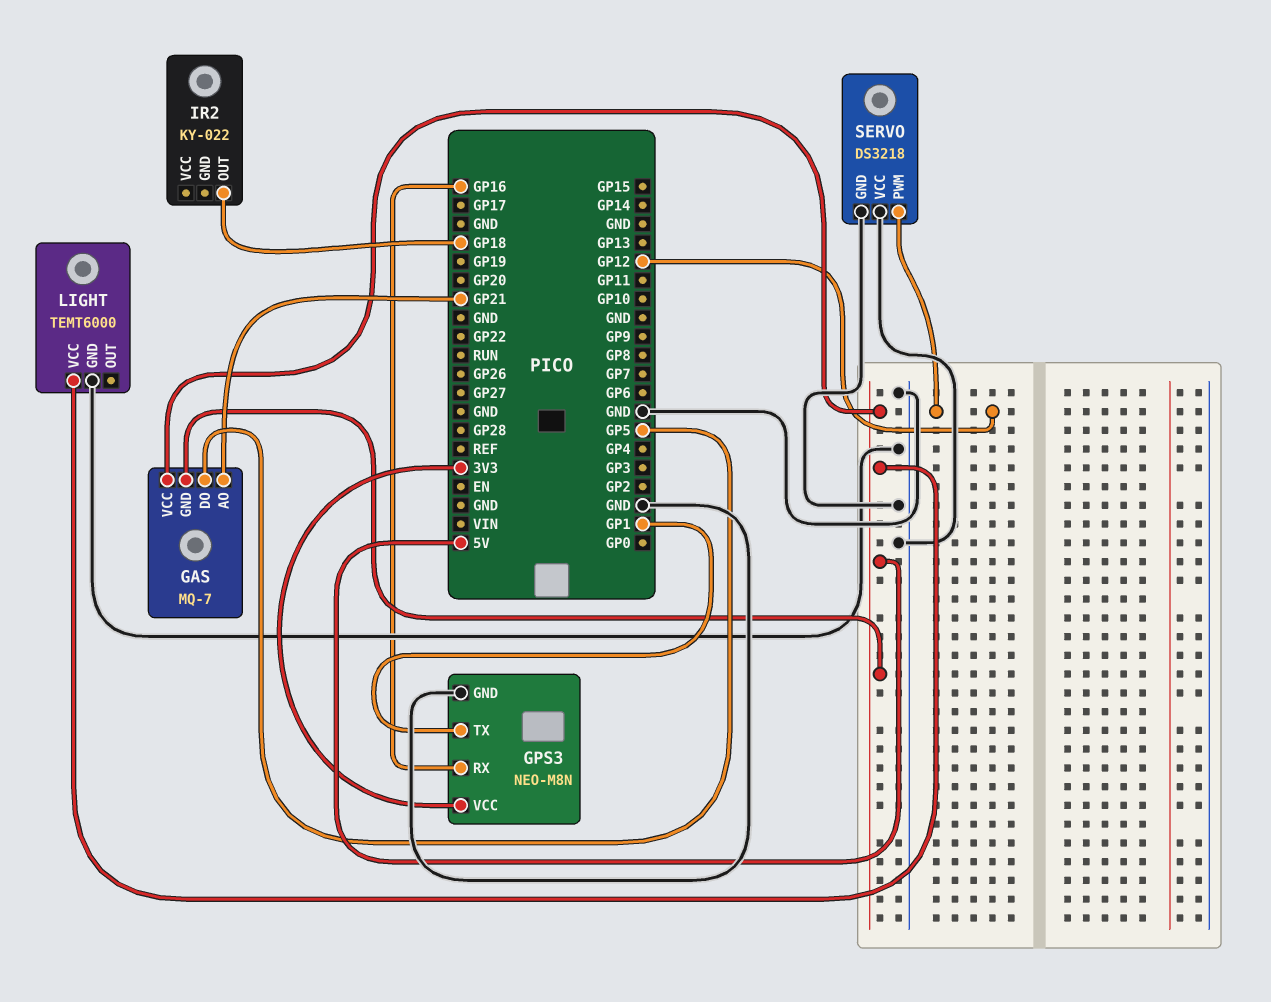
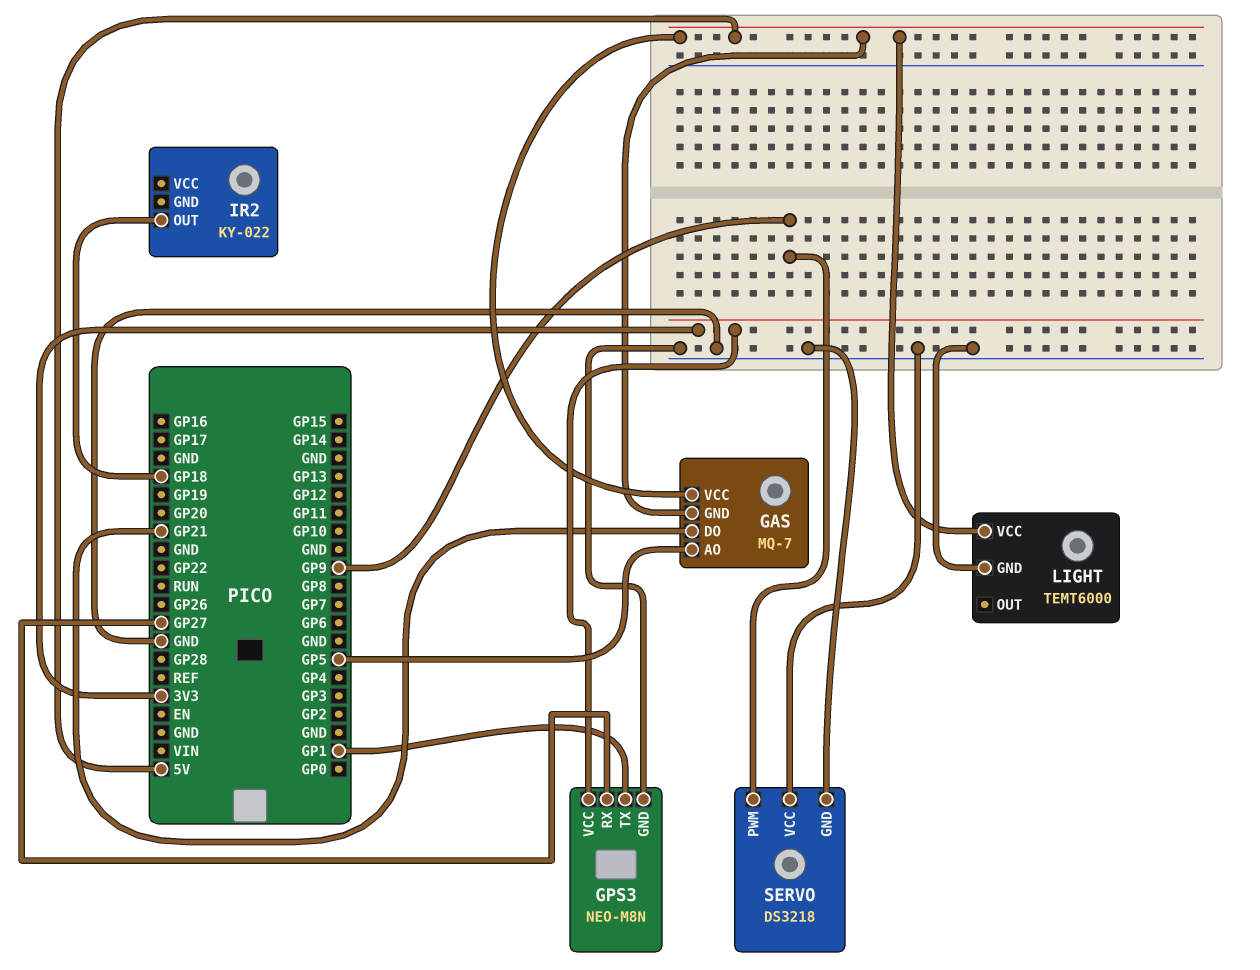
GAS pin AO: GP21 -> GP5
GAS pin DO: GP5 -> GP21
GPS3 pin RX: GP16 -> GP27
SERVO pin PWM: GP12 -> GP9

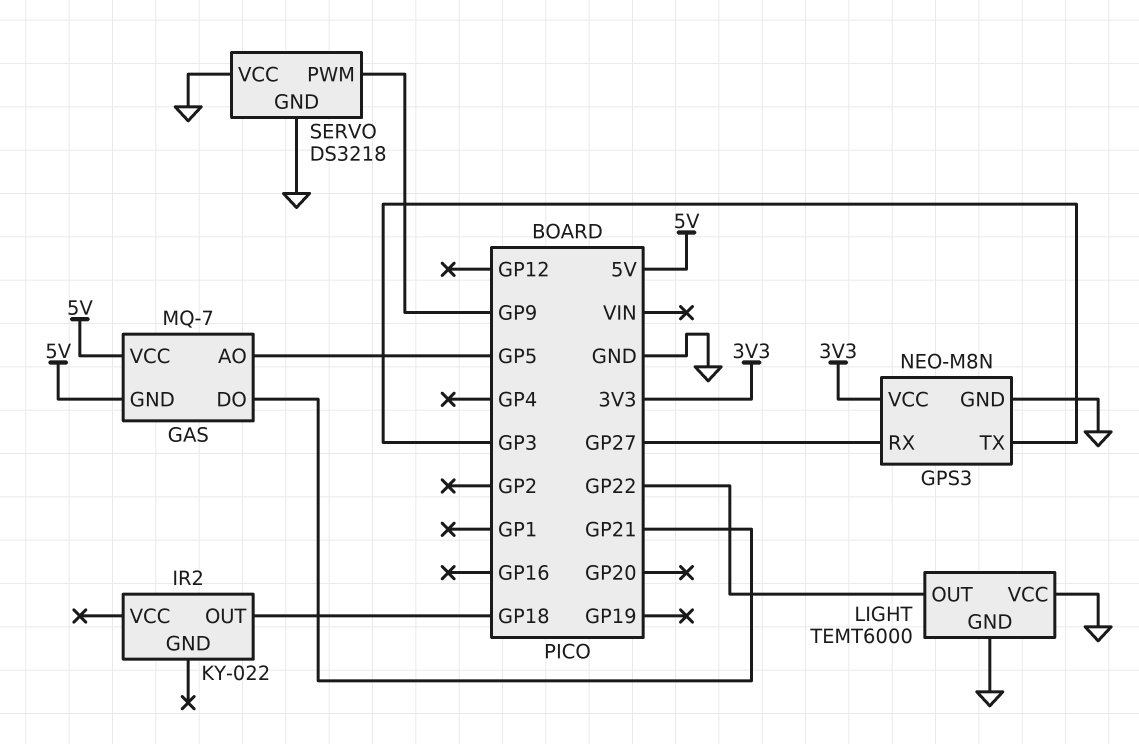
GPS3 pin TX: GP1 -> GP3
LIGHT pin OUT: none -> GP22
LIGHT pin VCC: 5V -> GND

